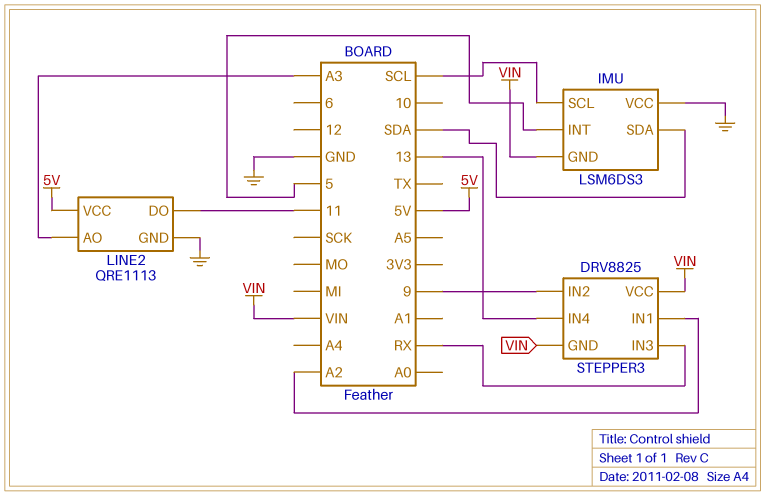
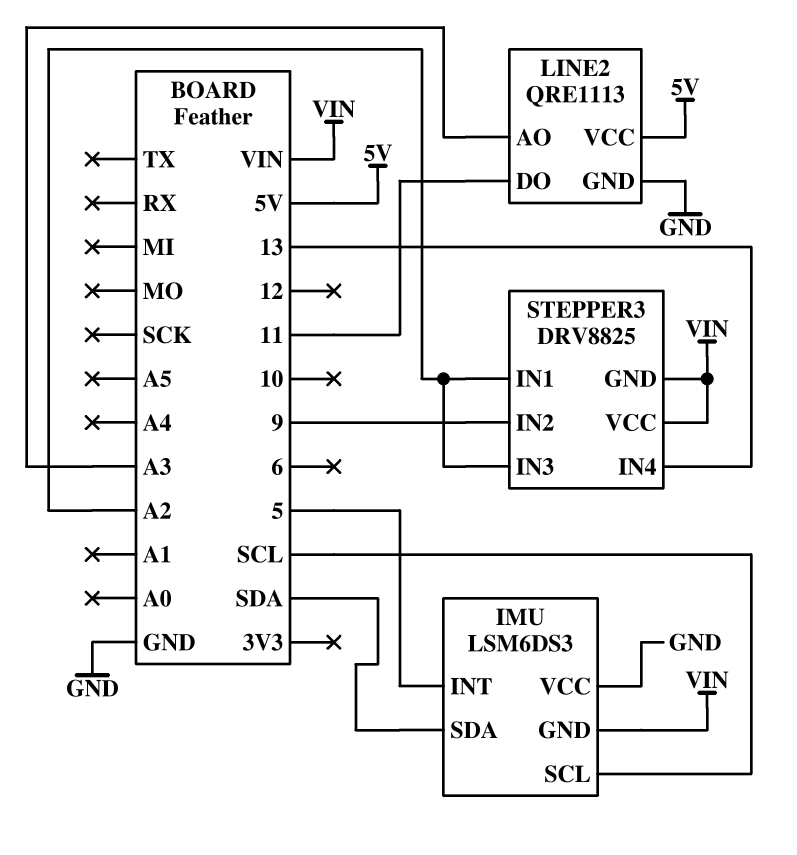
STEPPER3 pin IN3: RX -> A2

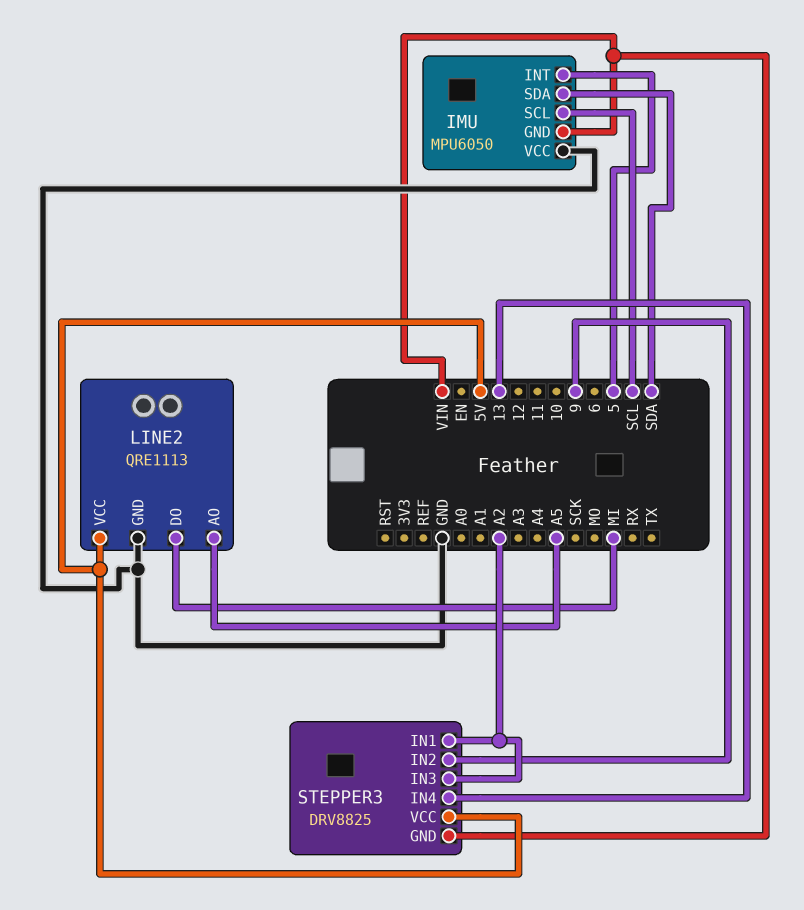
IMU: LSM6DS3 -> MPU6050
LINE2 pin AO: A3 -> A5
LINE2 pin DO: 11 -> MI
STEPPER3 pin VCC: VIN -> 5V

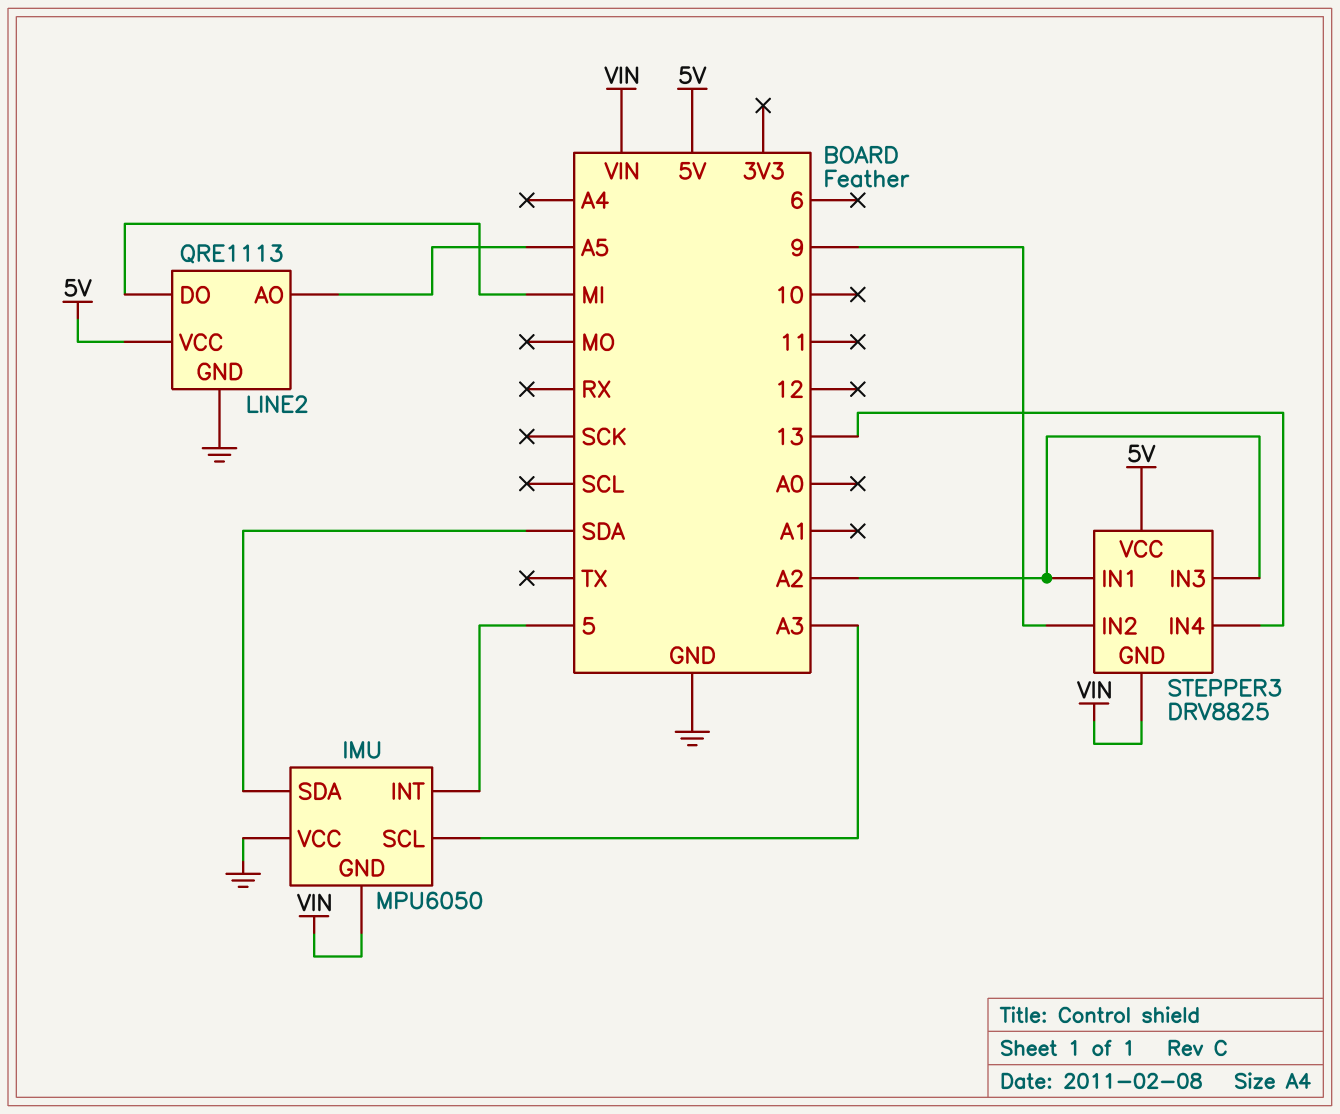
IMU pin SCL: SCL -> A3

